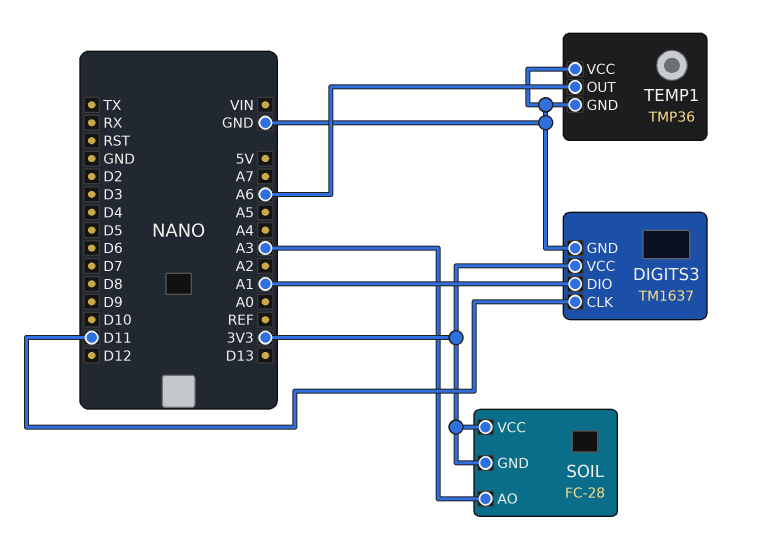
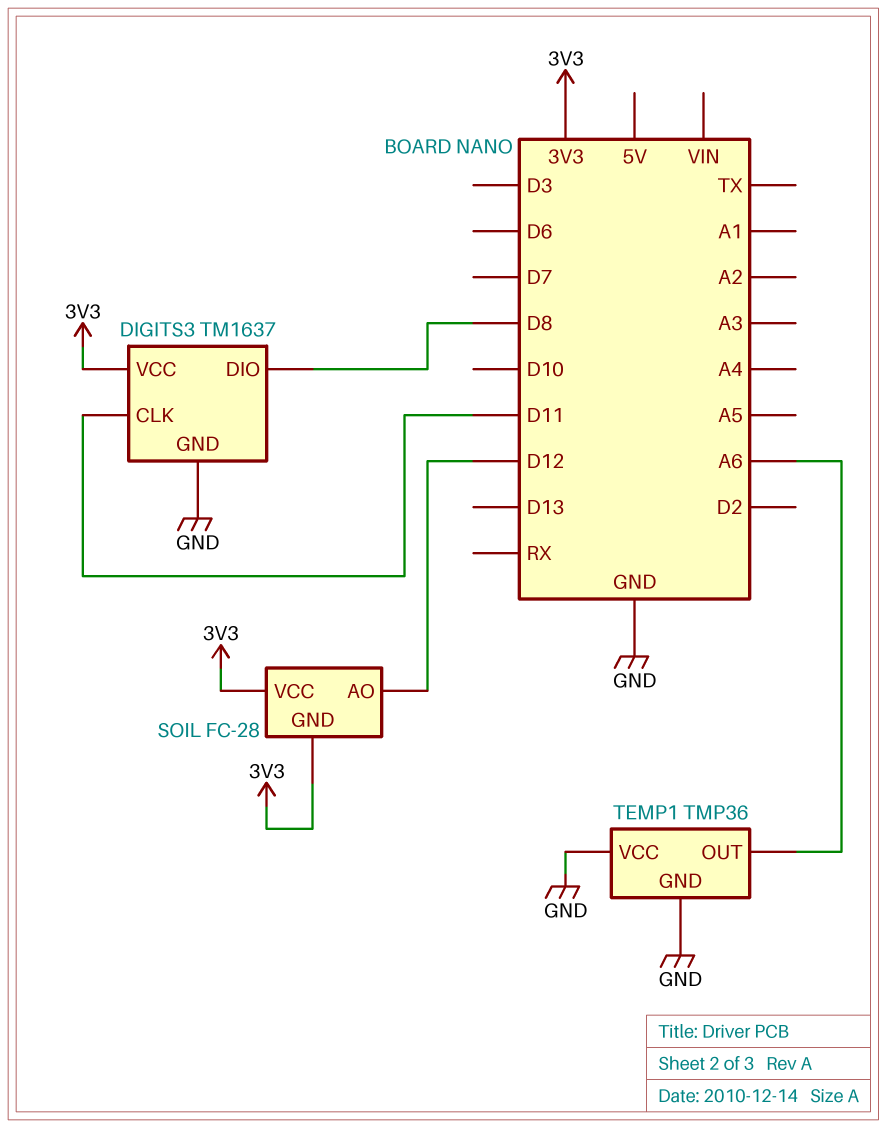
DIGITS3 pin DIO: A1 -> D8
SOIL pin AO: A3 -> D12

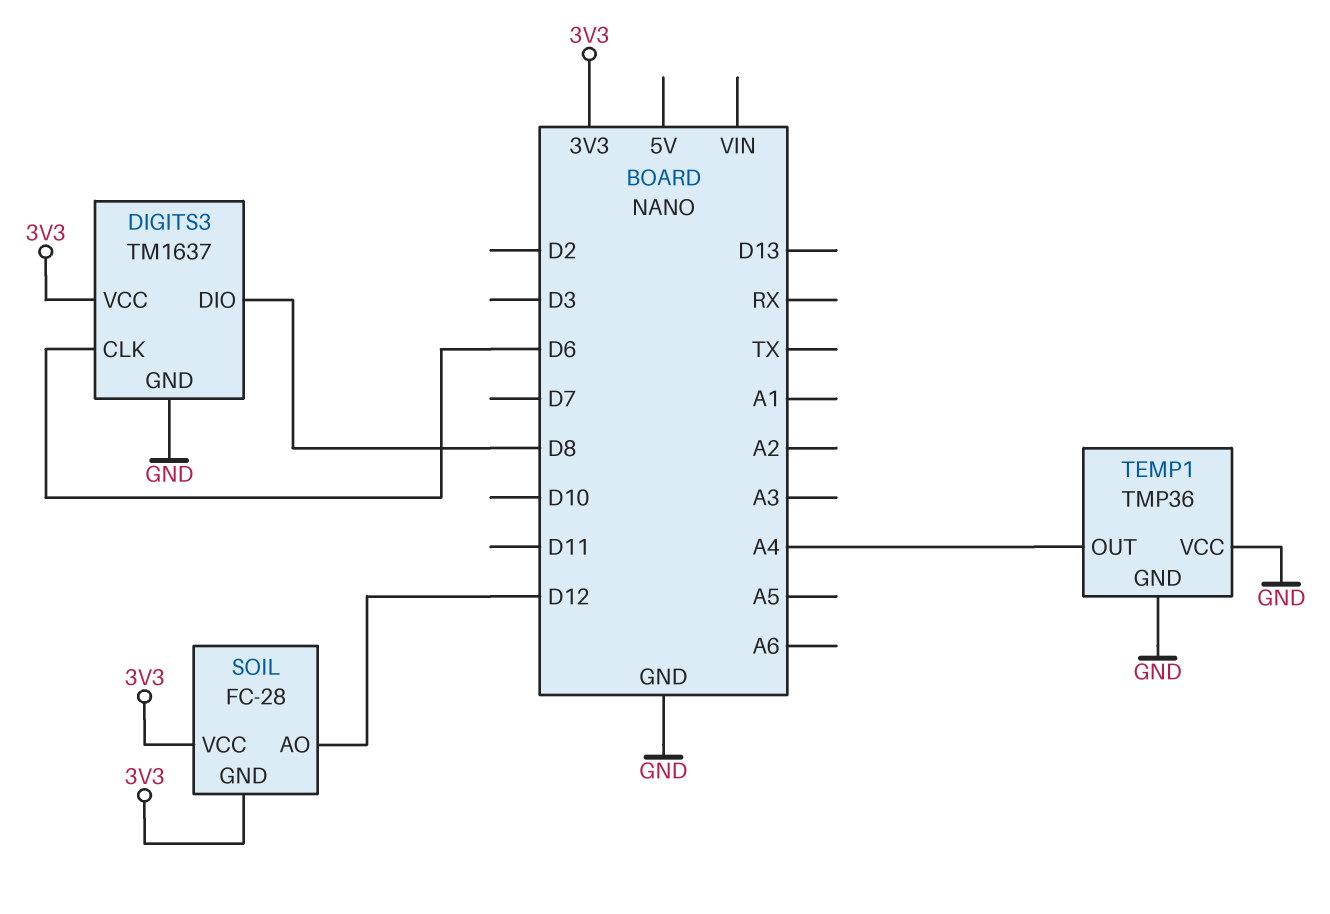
DIGITS3 pin CLK: D11 -> D6
TEMP1 pin OUT: A6 -> A4

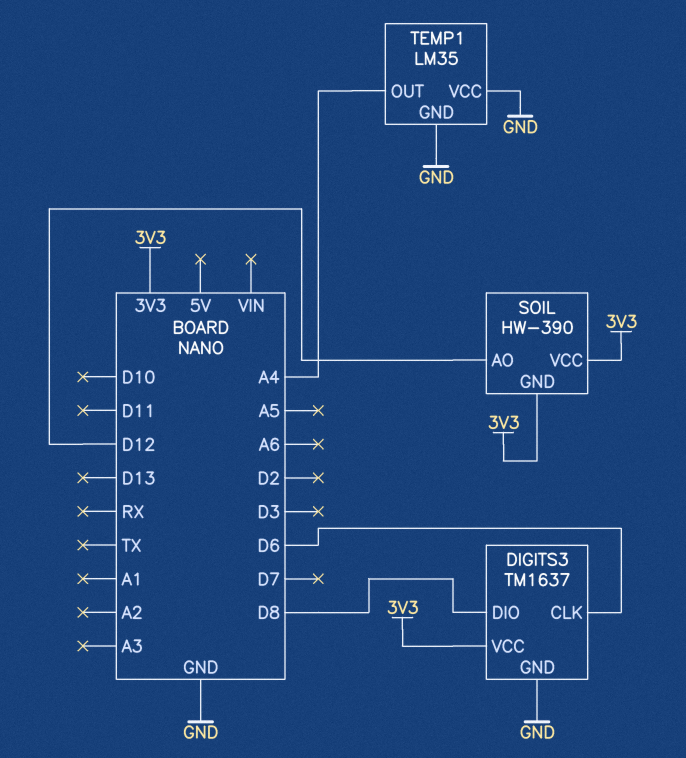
SOIL: FC-28 -> HW-390
TEMP1: TMP36 -> LM35

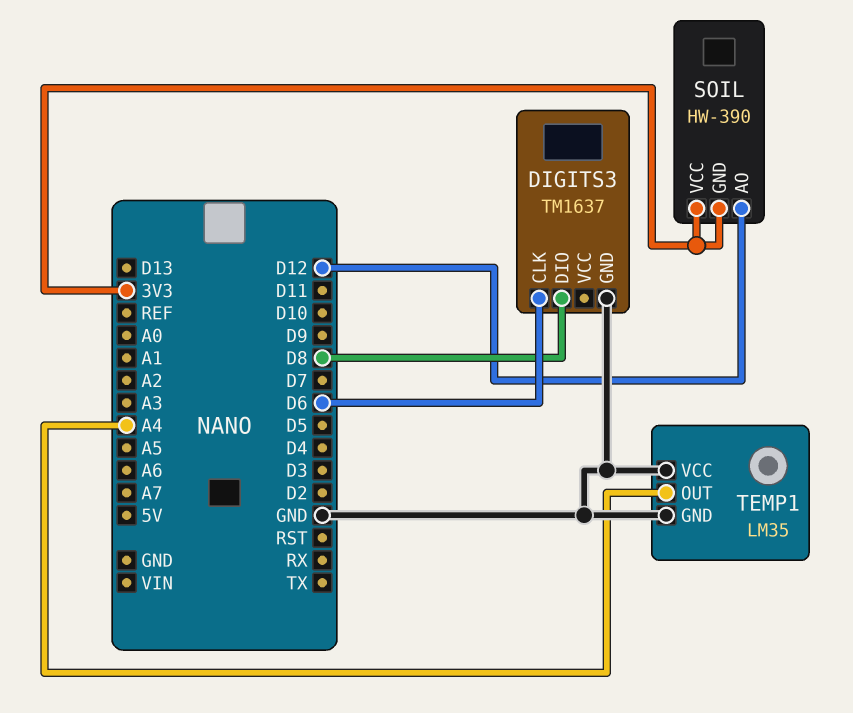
DIGITS3 pin VCC: 3V3 -> none

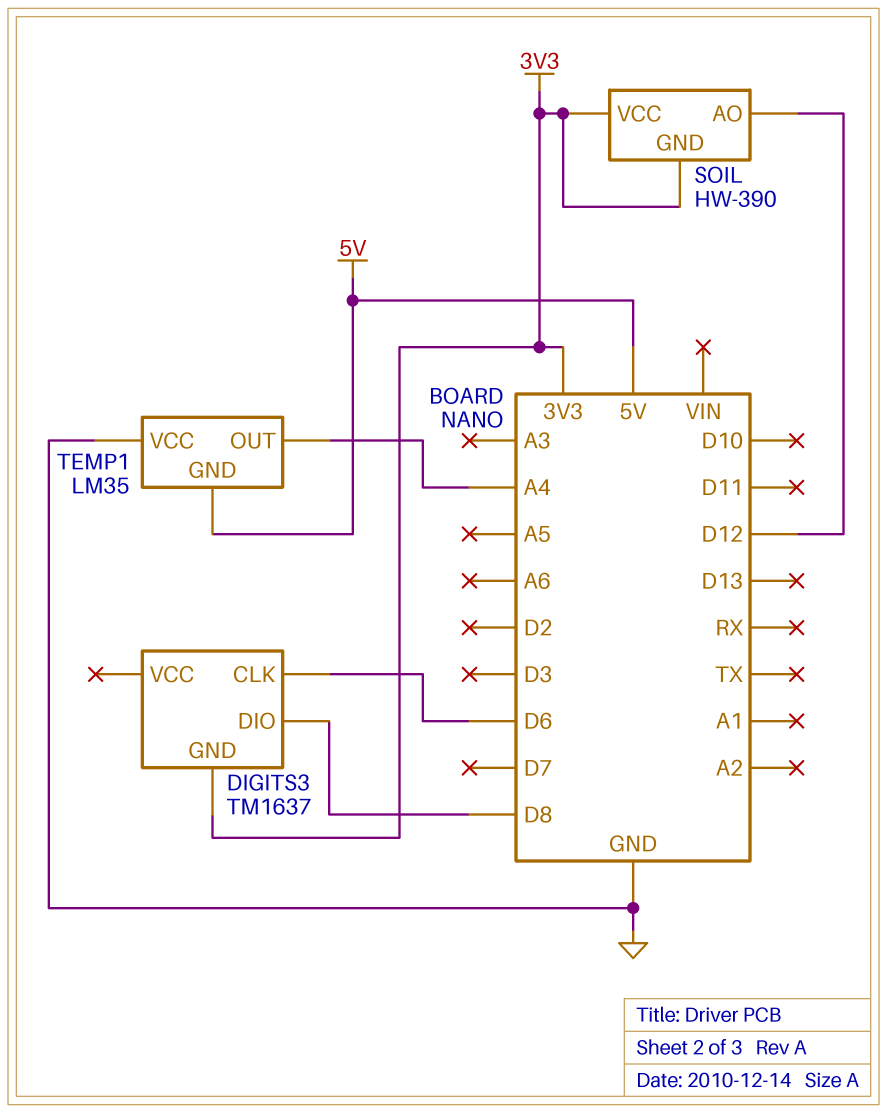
DIGITS3 pin GND: GND -> 3V3
TEMP1 pin GND: GND -> 5V

